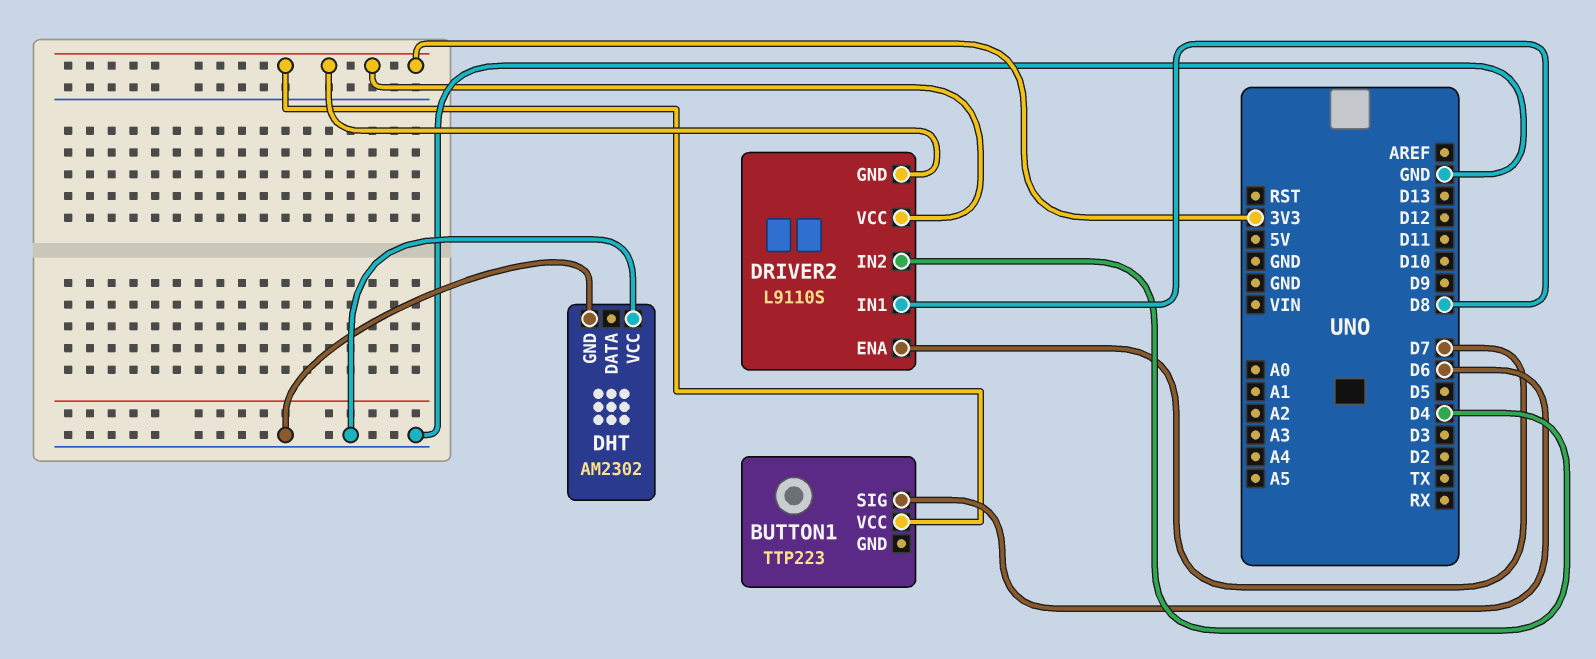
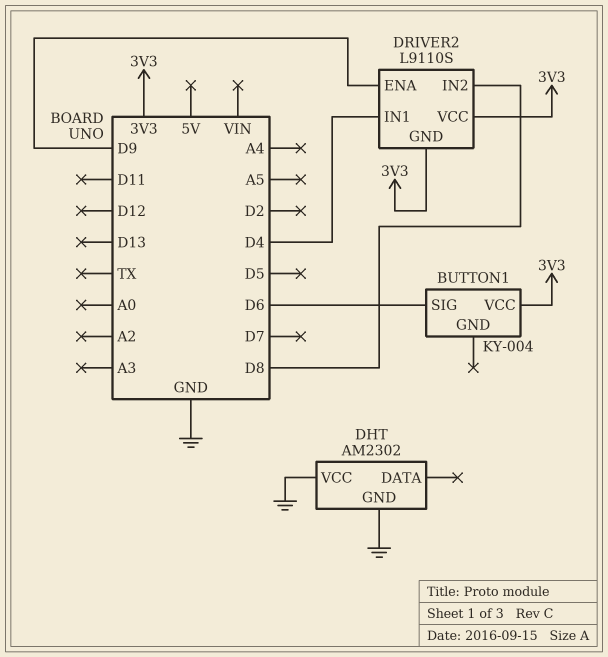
BUTTON1: TTP223 -> KY-004
DRIVER2 pin ENA: D7 -> D9
DRIVER2 pin IN1: D8 -> D4
DRIVER2 pin IN2: D4 -> D8

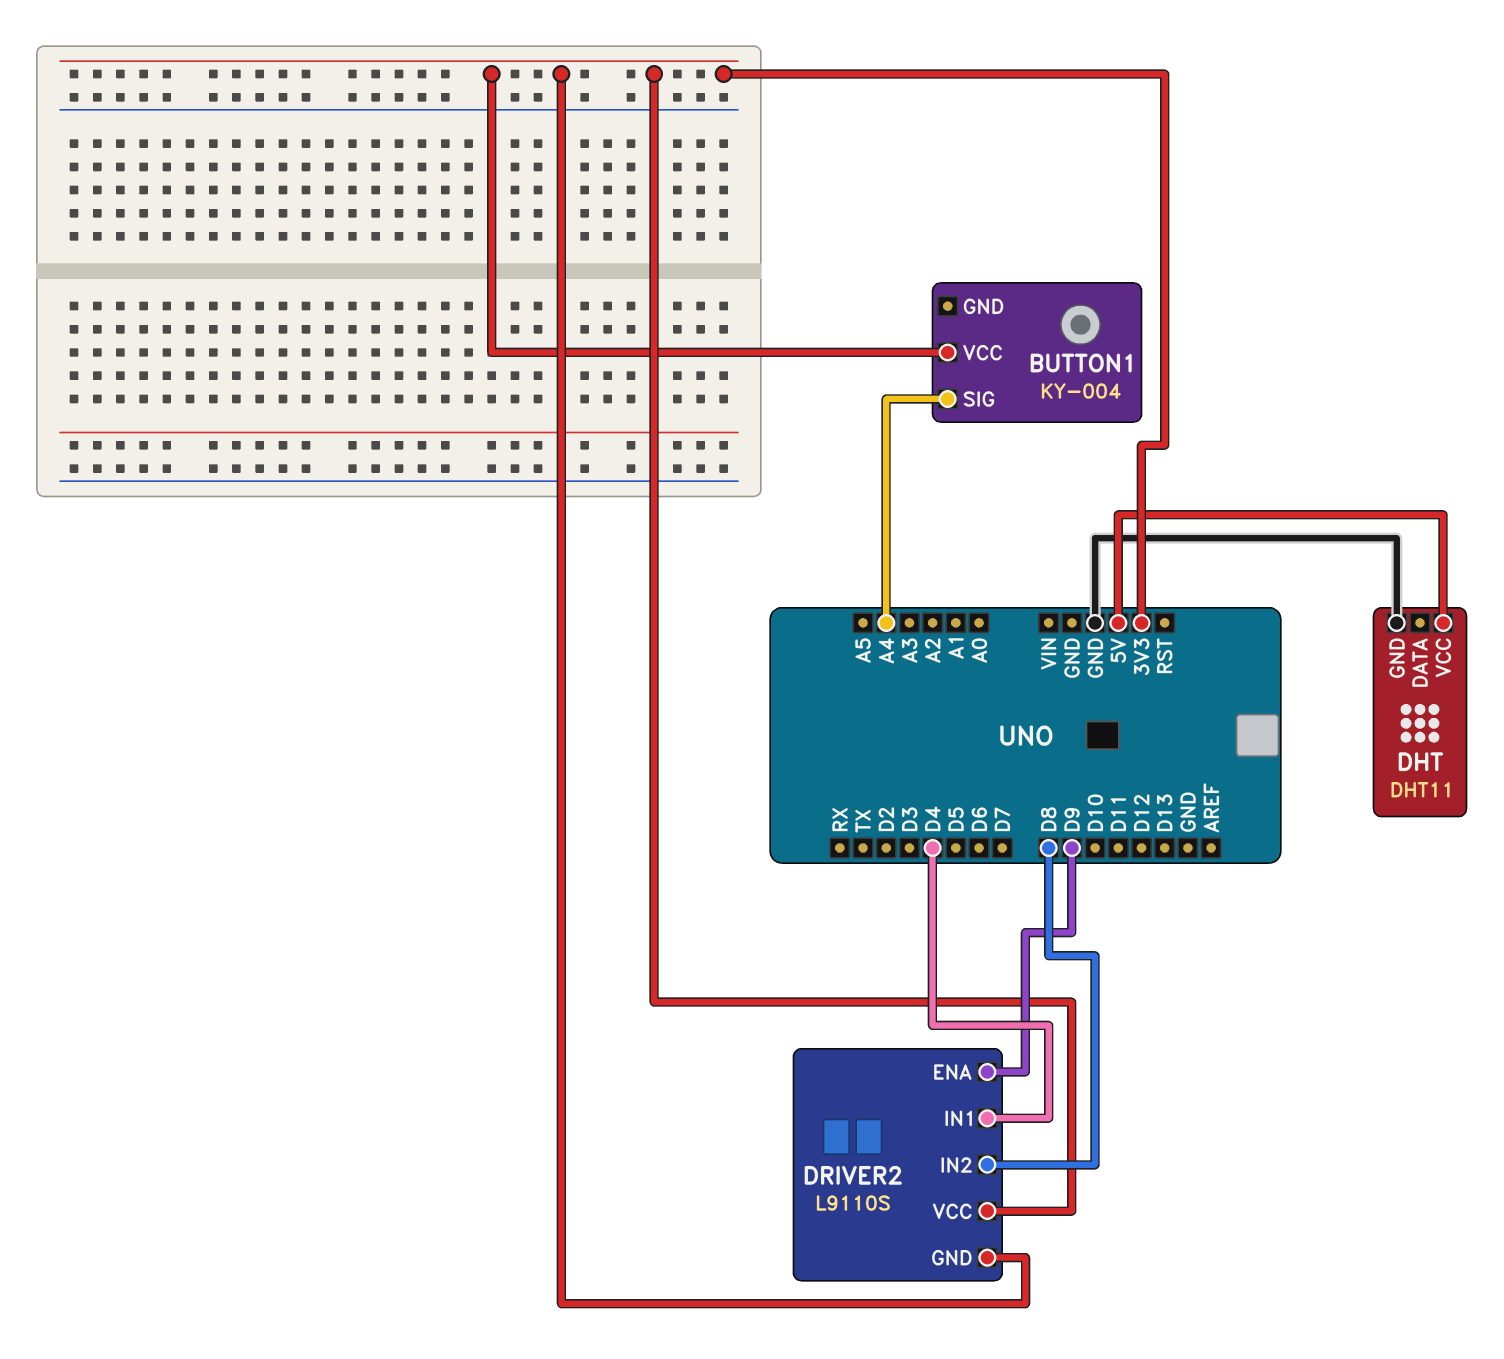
BUTTON1 pin SIG: D6 -> A4
DHT: AM2302 -> DHT11
DHT pin VCC: GND -> 5V

